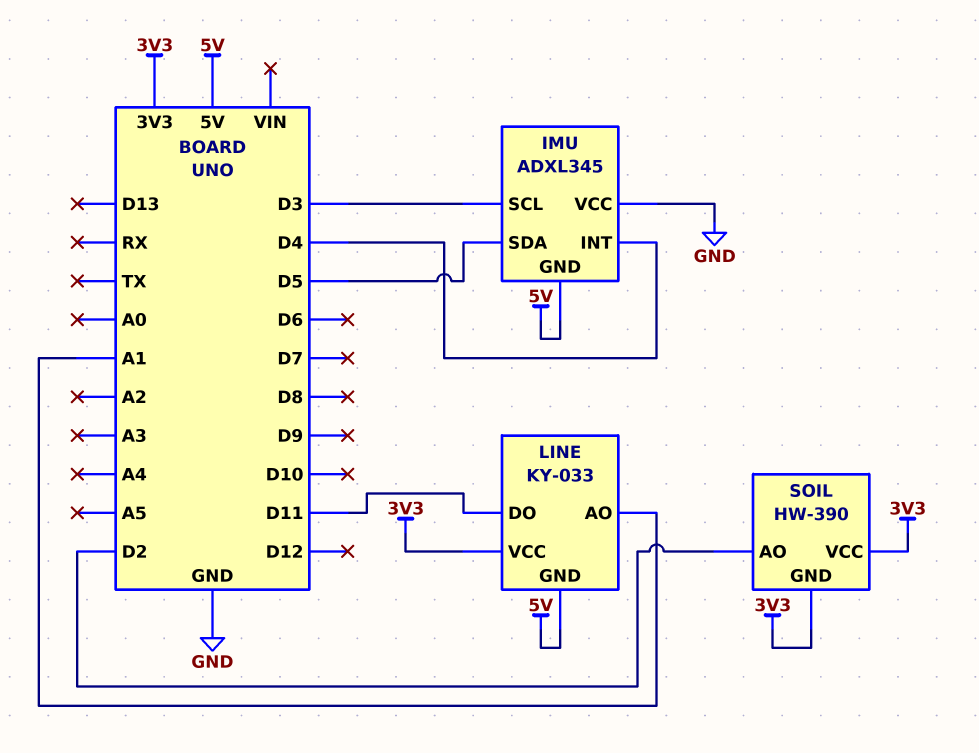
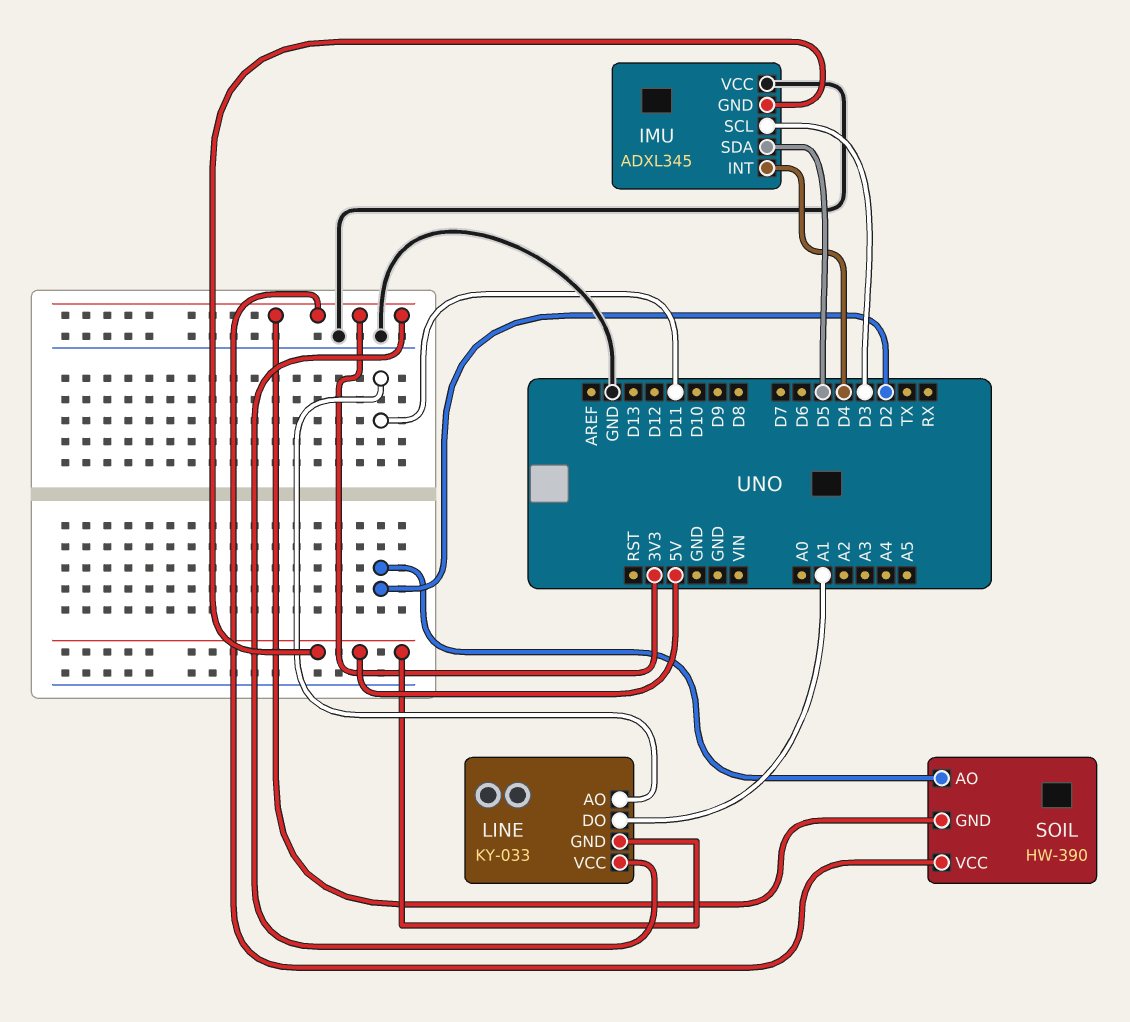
LINE pin AO: A1 -> D11
LINE pin DO: D11 -> A1

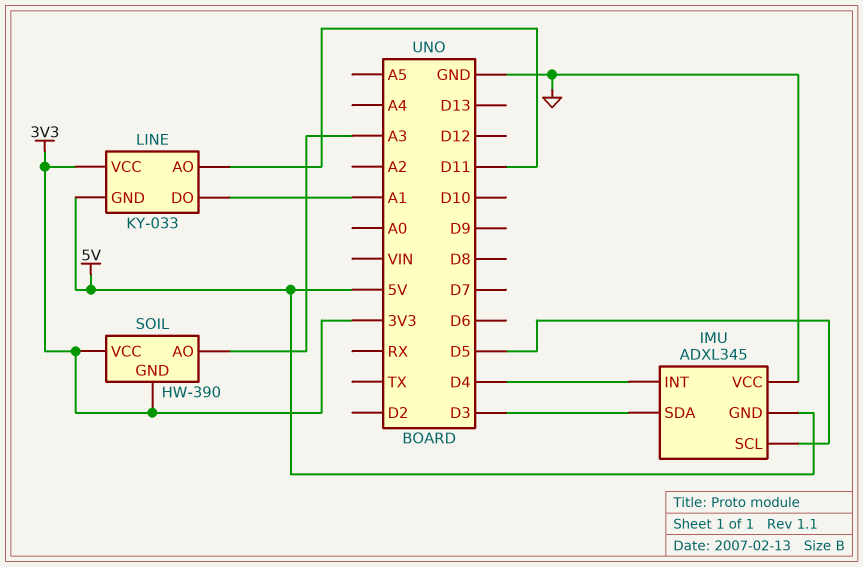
IMU pin SCL: D3 -> D5
IMU pin SDA: D5 -> D3
SOIL pin AO: D2 -> A3

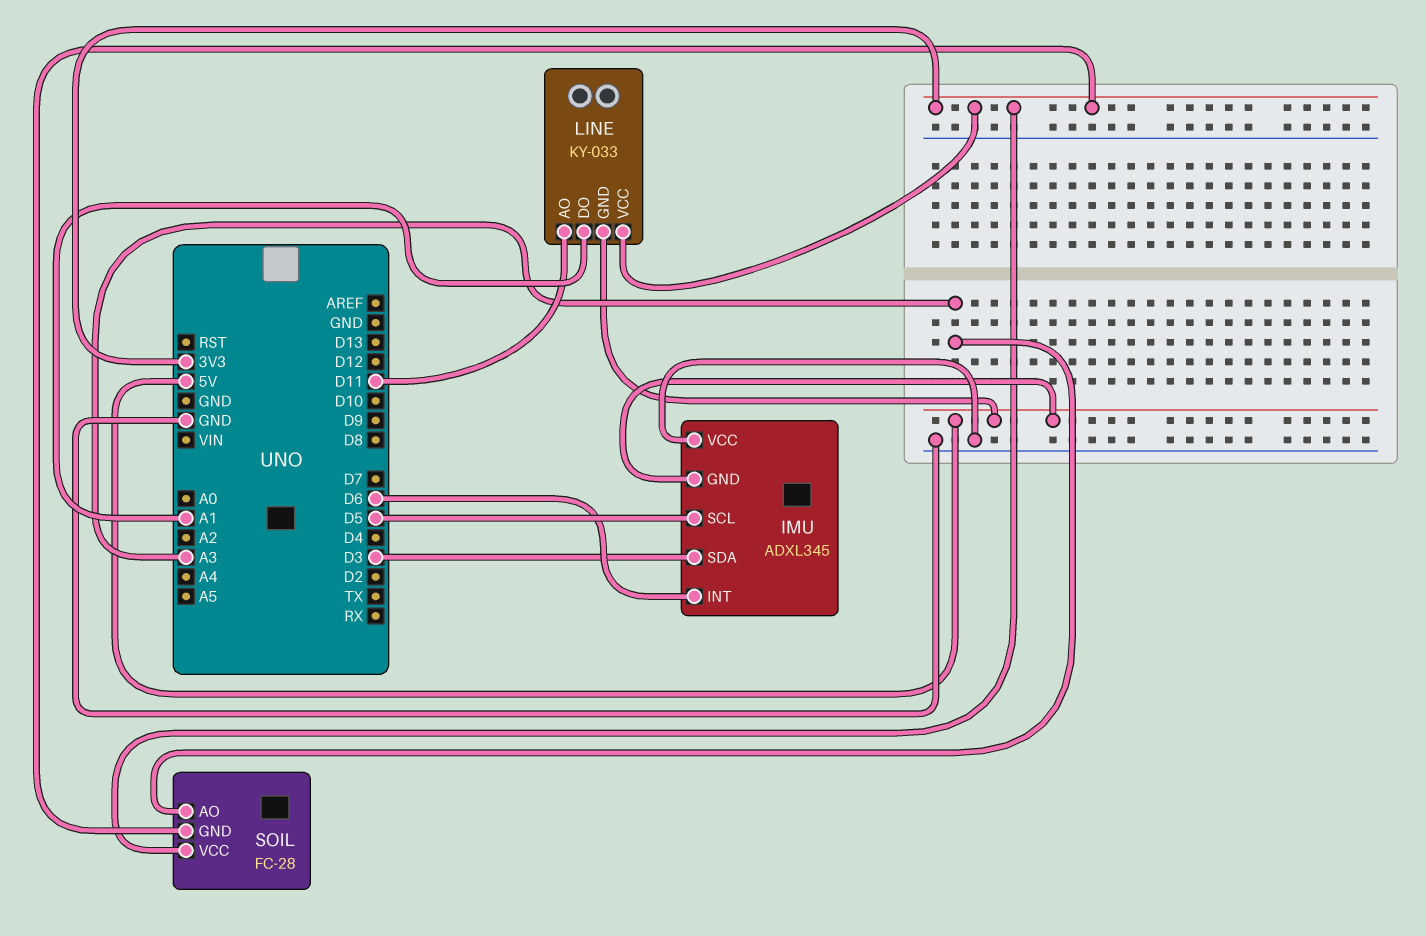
IMU pin INT: D4 -> D6
SOIL: HW-390 -> FC-28

